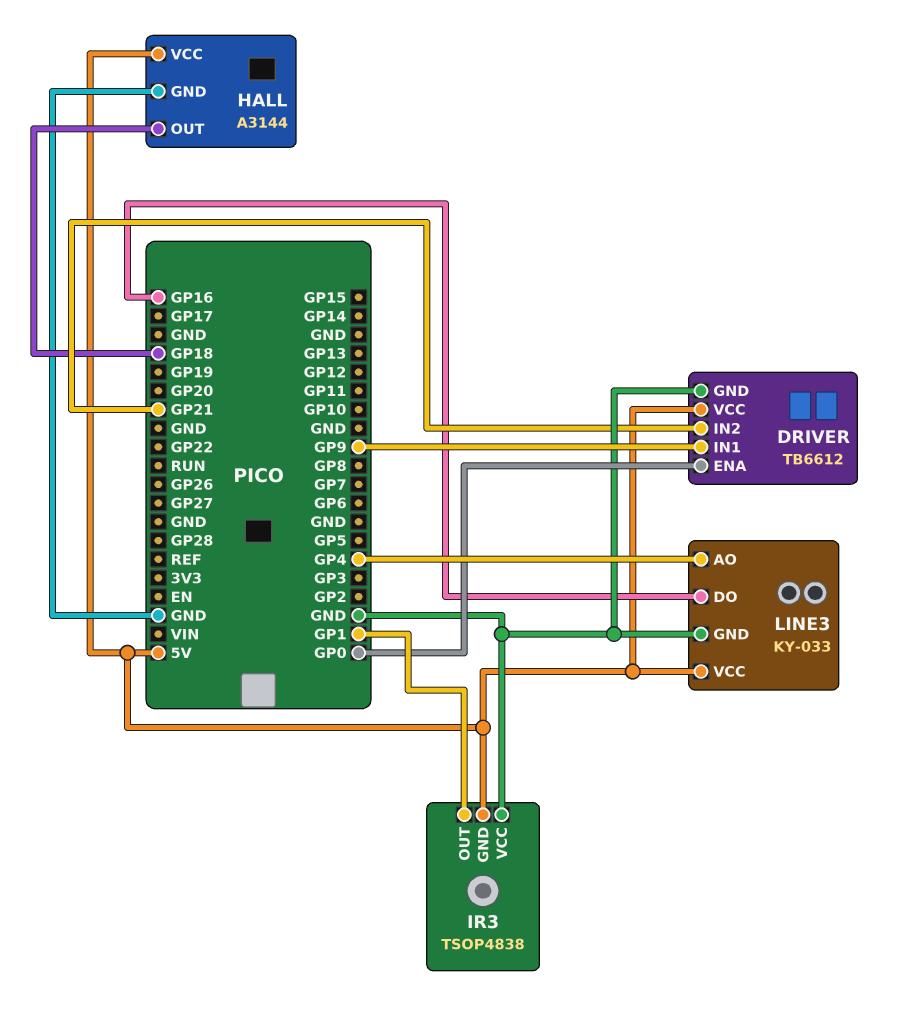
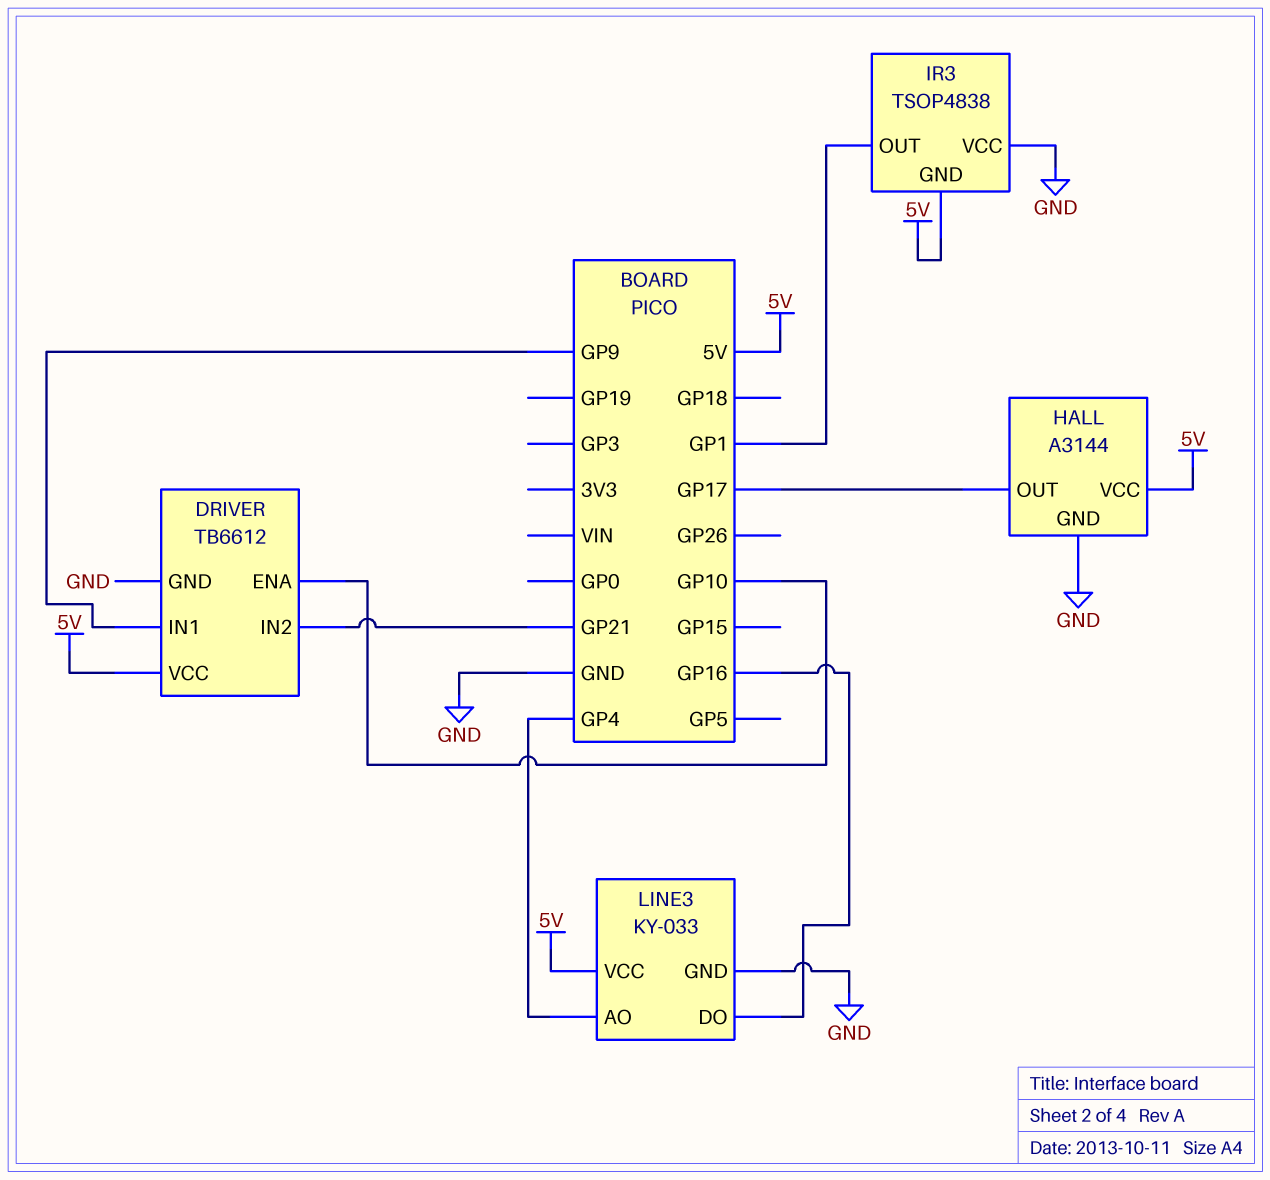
DRIVER pin ENA: GP0 -> GP10
HALL pin OUT: GP18 -> GP17

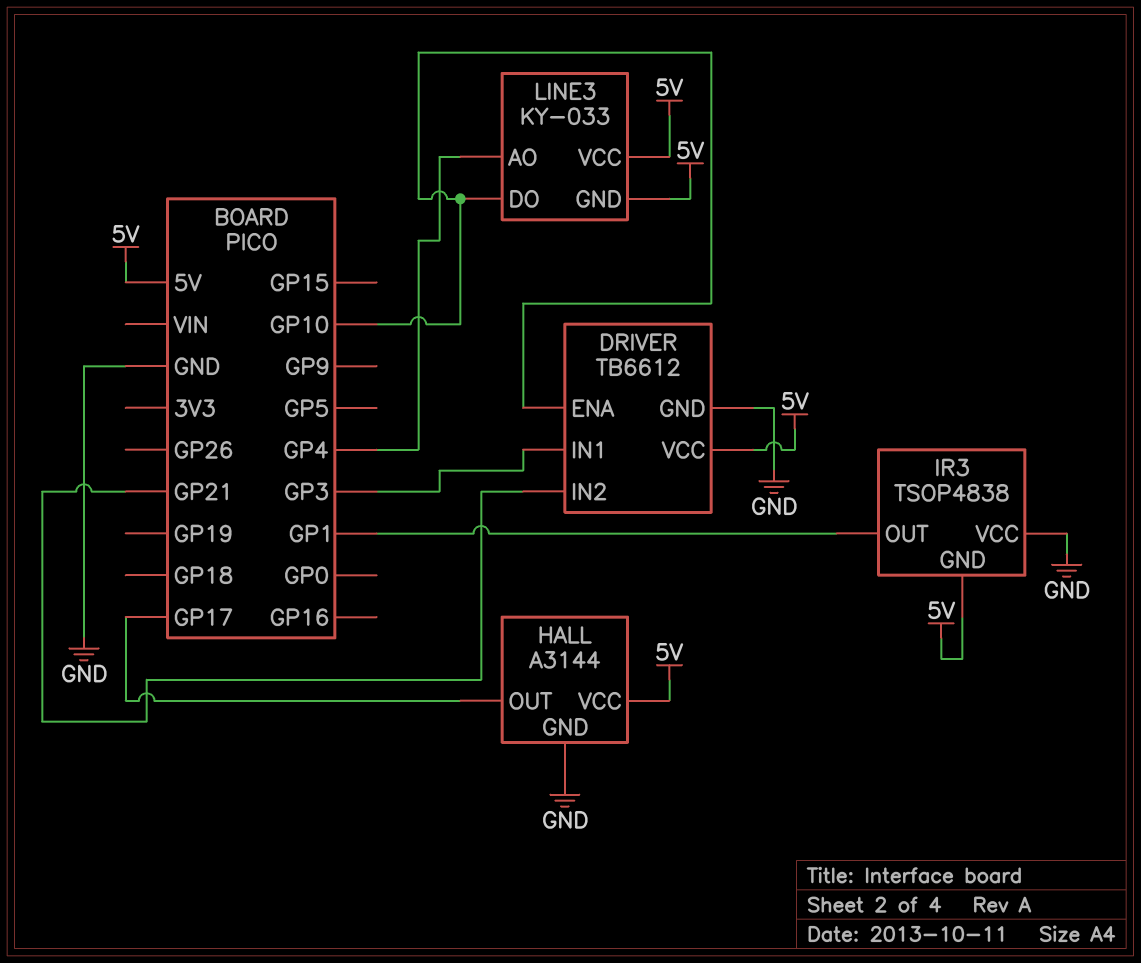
DRIVER pin IN1: GP9 -> GP3
LINE3 pin DO: GP16 -> GP10
LINE3 pin GND: GND -> 5V

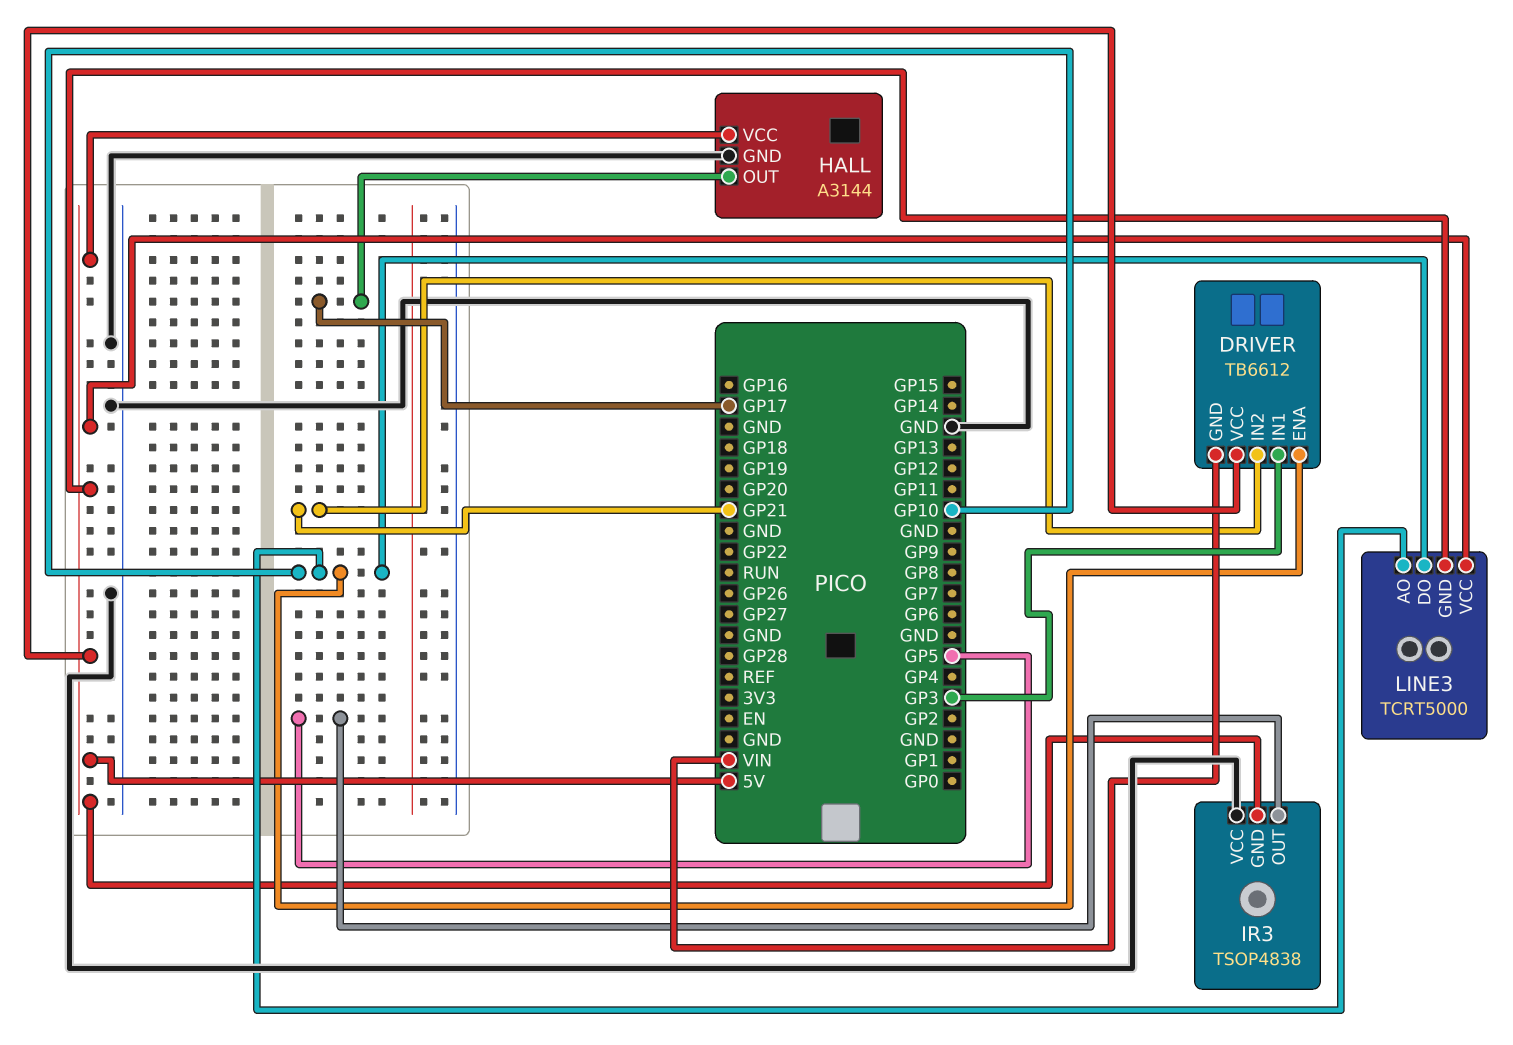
DRIVER pin GND: GND -> VIN
IR3 pin OUT: GP1 -> GP5
LINE3: KY-033 -> TCRT5000
LINE3 pin AO: GP4 -> GP10

